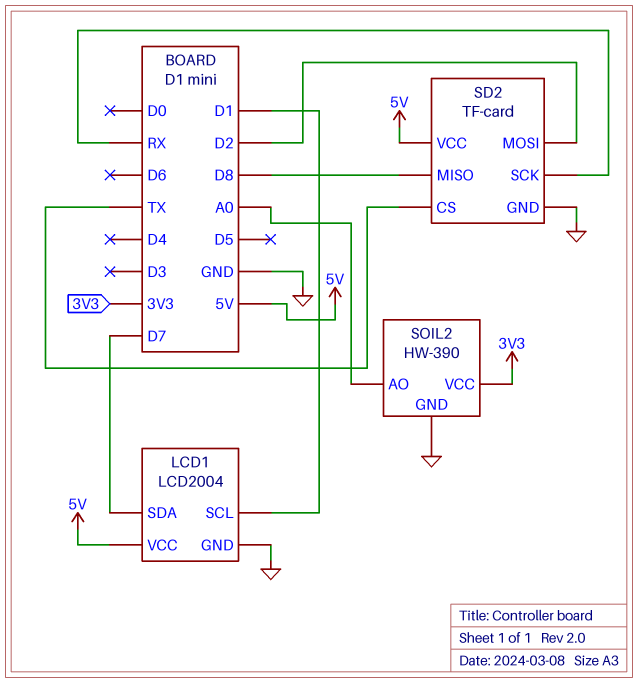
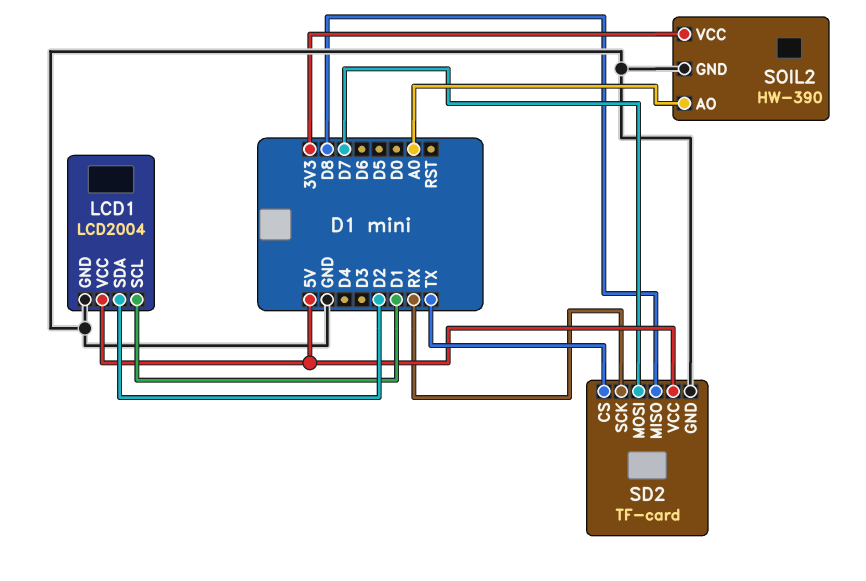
LCD1 pin SDA: D7 -> D2
SD2 pin MOSI: D2 -> D7

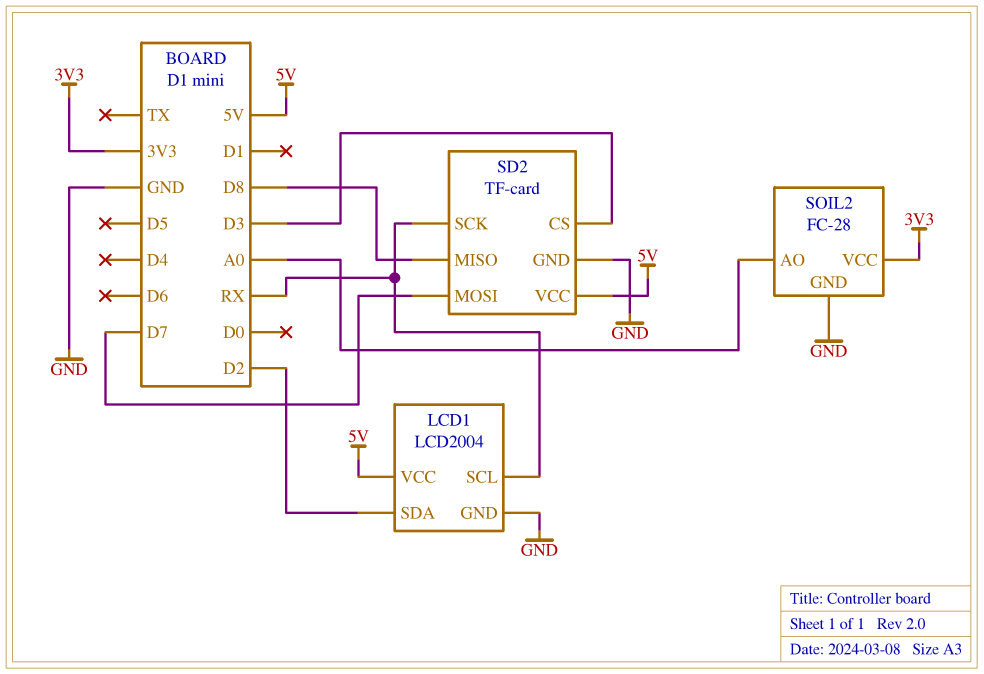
LCD1 pin SCL: D1 -> RX
SD2 pin CS: TX -> D3
SOIL2: HW-390 -> FC-28

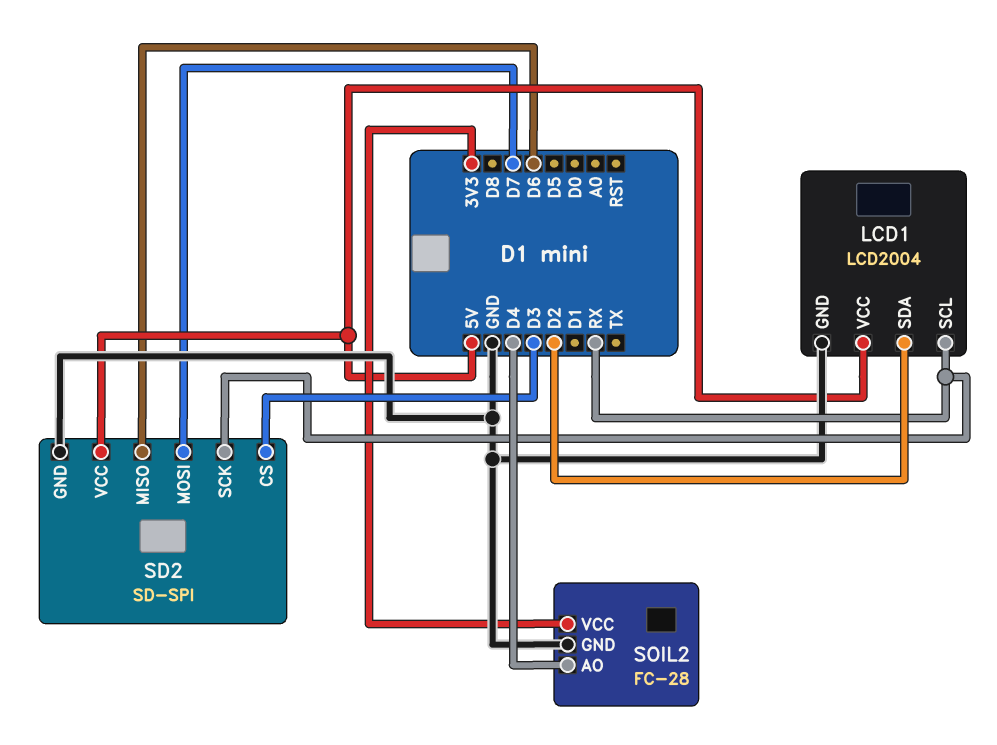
SD2: TF-card -> SD-SPI
SD2 pin MISO: D8 -> D6
SOIL2 pin AO: A0 -> D4

